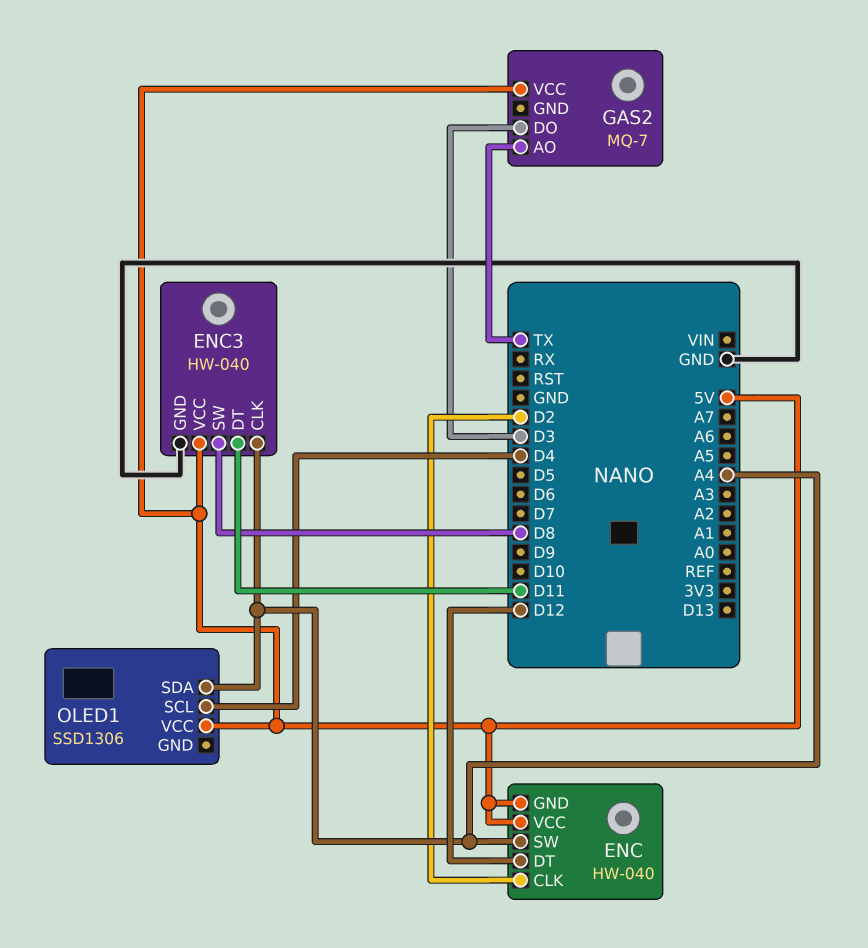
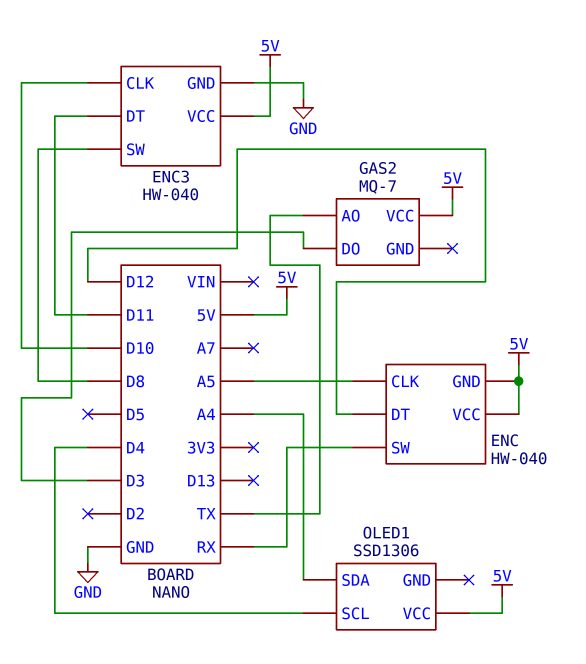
ENC pin CLK: D2 -> A5
ENC pin SW: A4 -> RX
ENC3 pin CLK: A4 -> D10

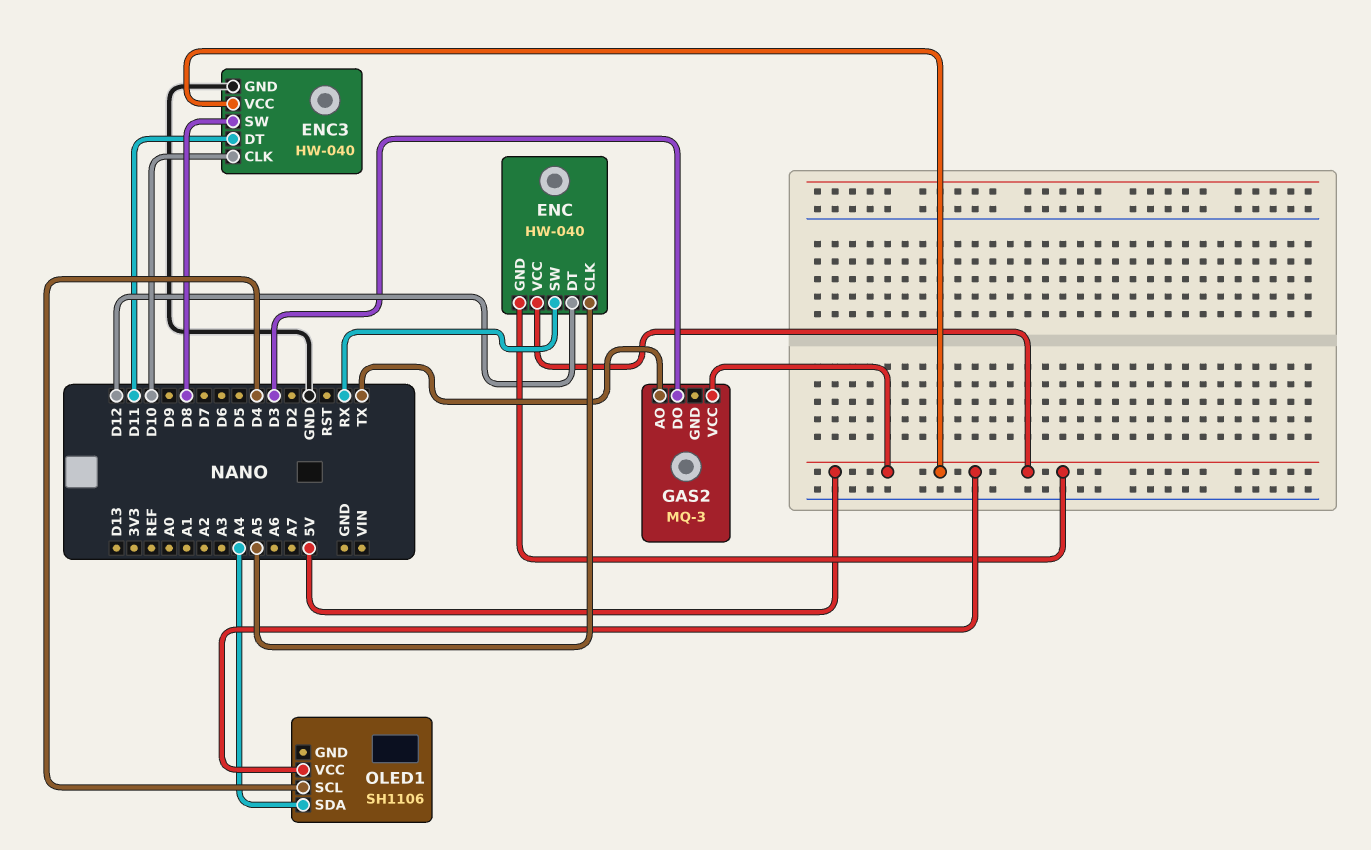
GAS2: MQ-7 -> MQ-3
OLED1: SSD1306 -> SH1106

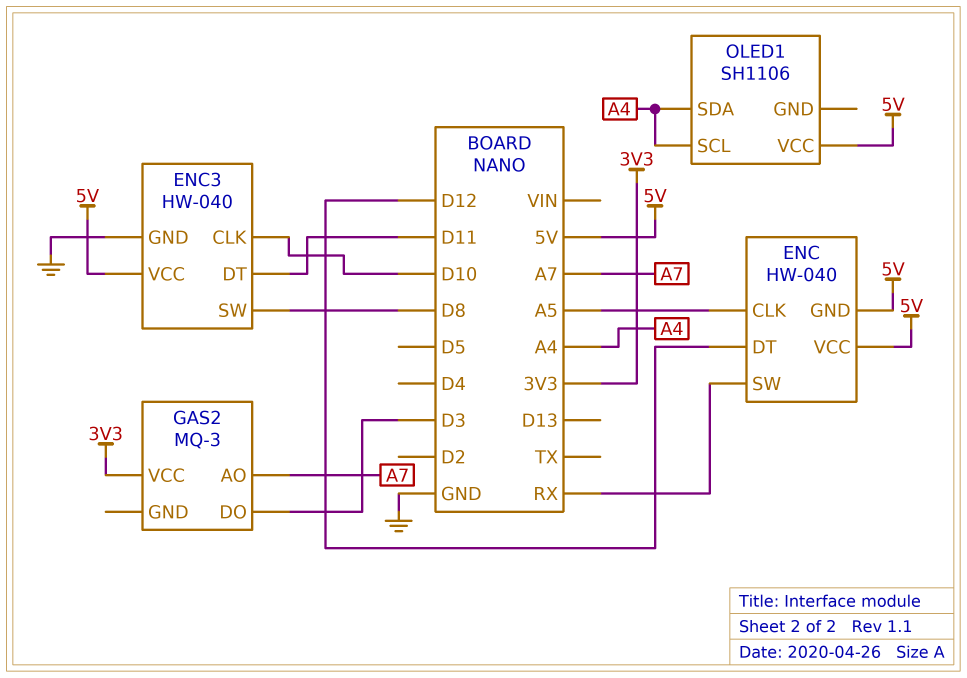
GAS2 pin AO: TX -> A7
GAS2 pin VCC: 5V -> 3V3
OLED1 pin SCL: D4 -> A4

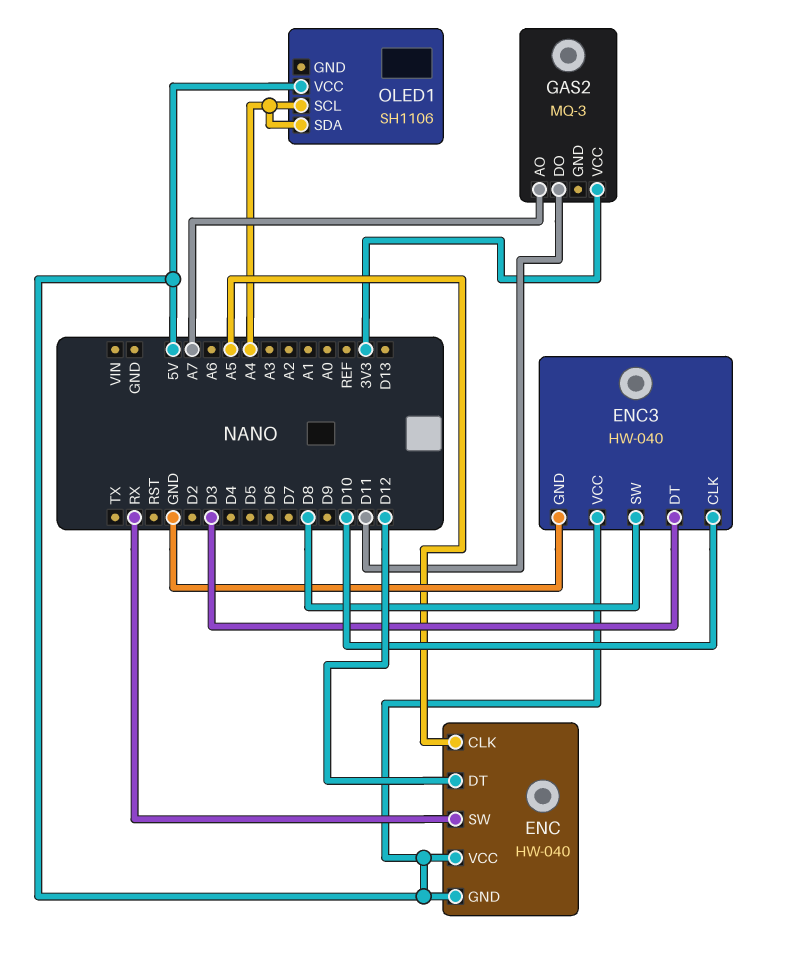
ENC3 pin DT: D11 -> D3
GAS2 pin DO: D3 -> D11

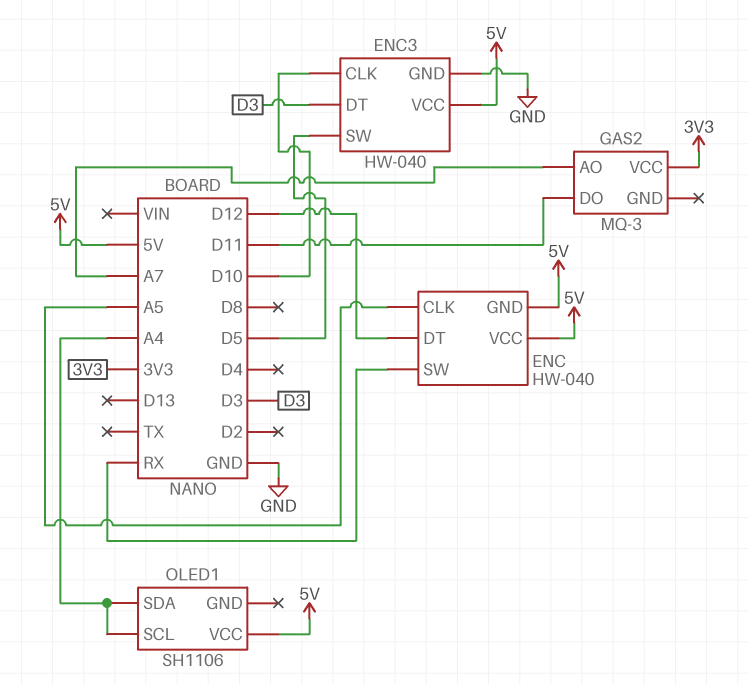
ENC3 pin SW: D8 -> D5

